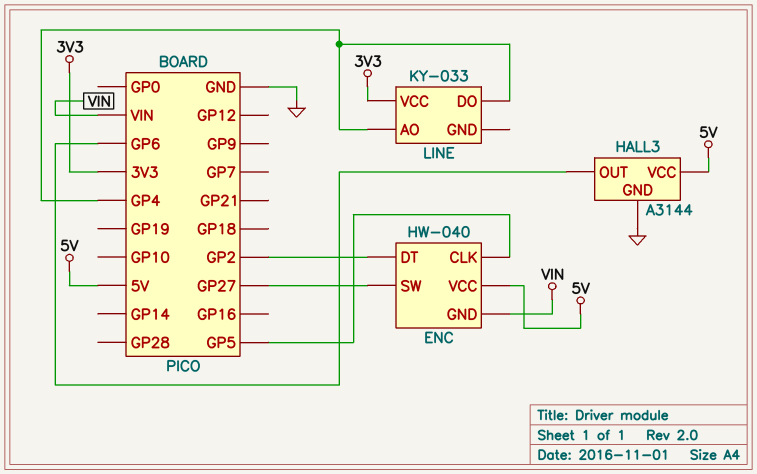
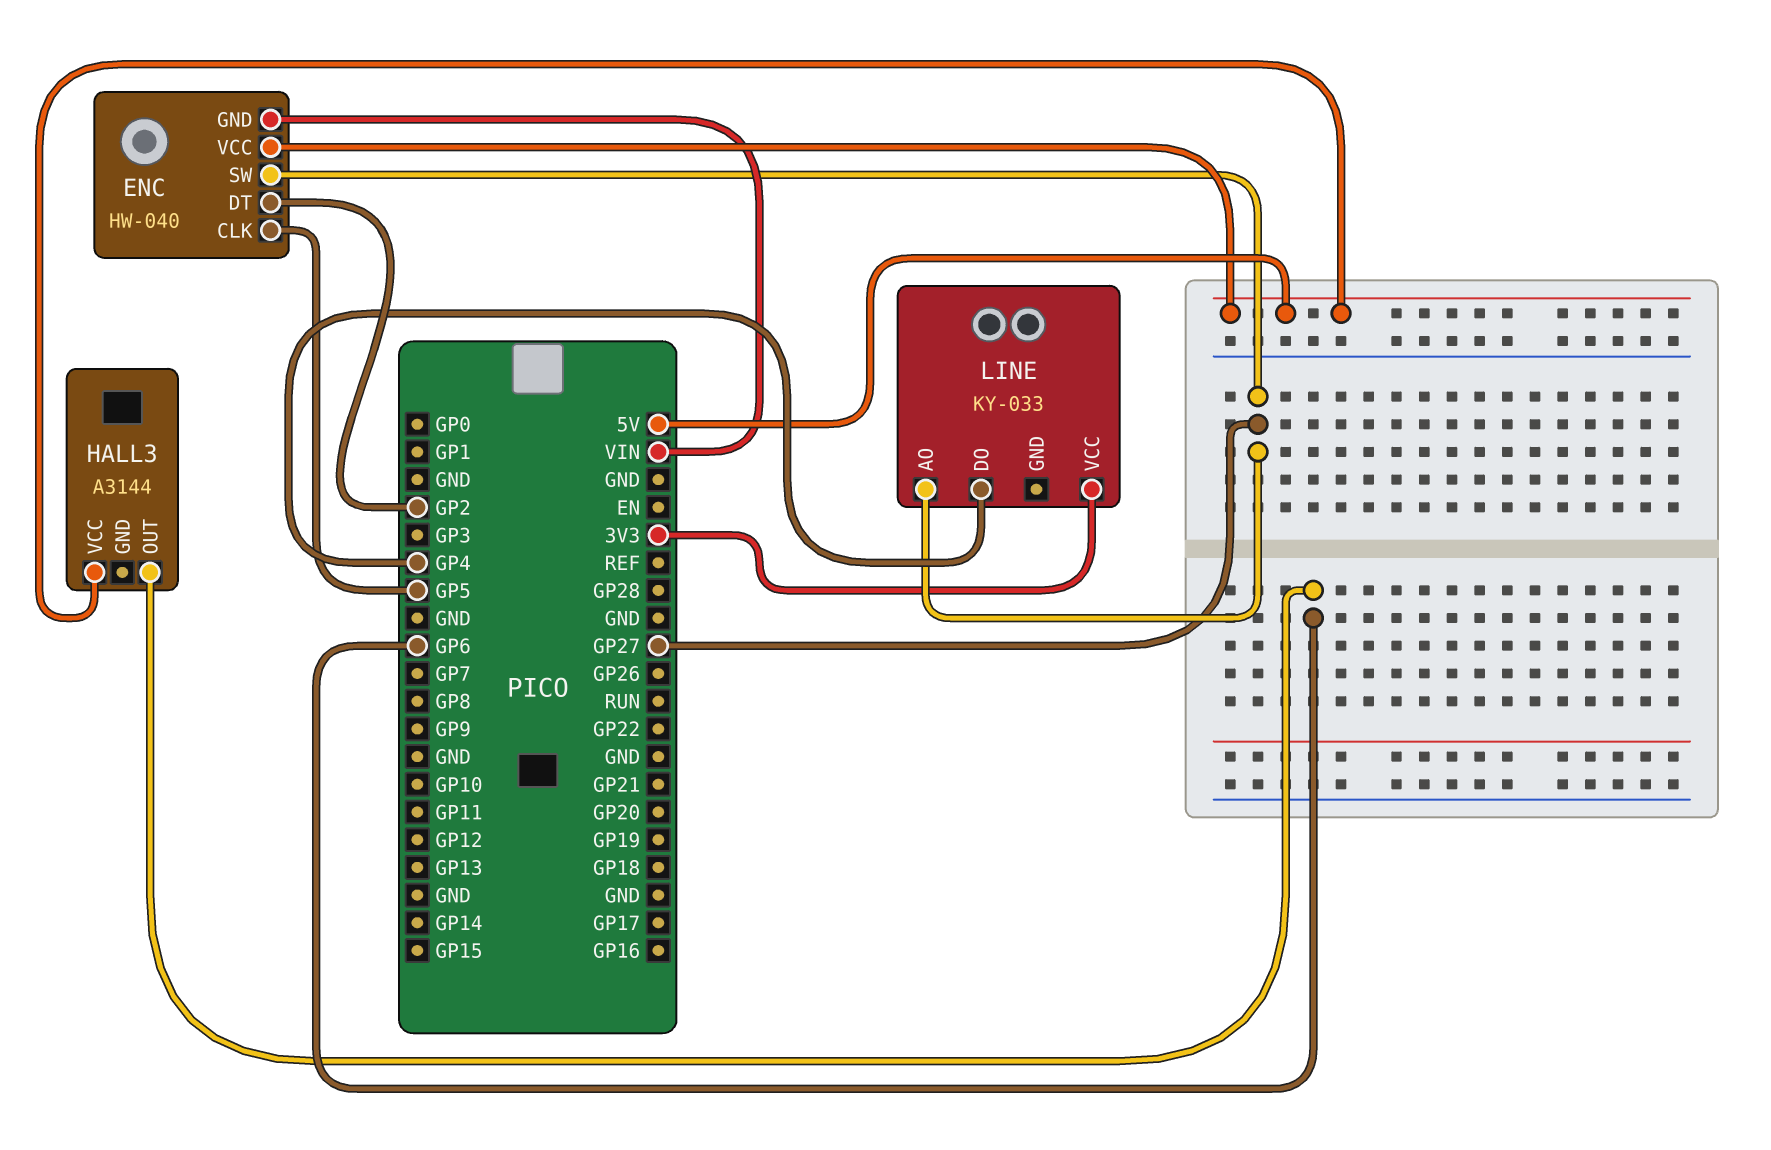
HALL3 pin GND: GND -> none
LINE pin AO: GP4 -> GP27

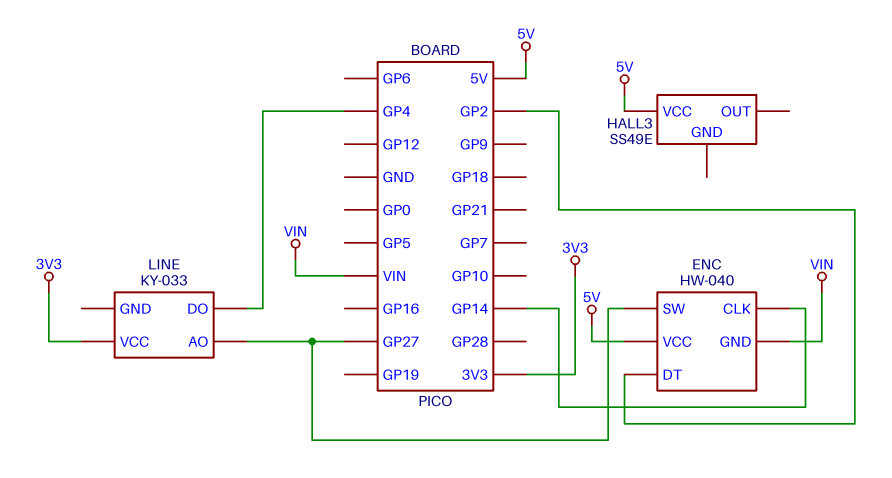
ENC pin CLK: GP5 -> GP14
HALL3: A3144 -> SS49E
HALL3 pin OUT: GP6 -> none

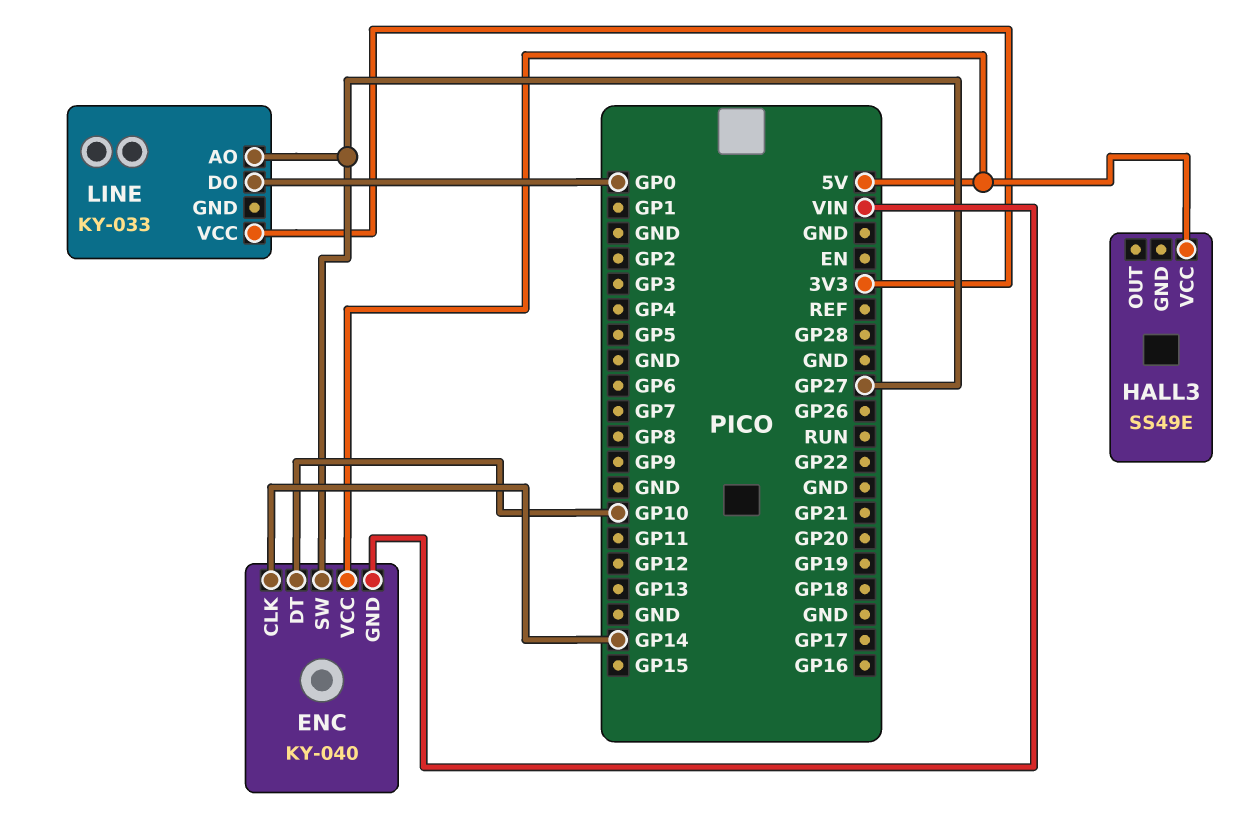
ENC: HW-040 -> KY-040
ENC pin DT: GP2 -> GP10
LINE pin DO: GP4 -> GP0

